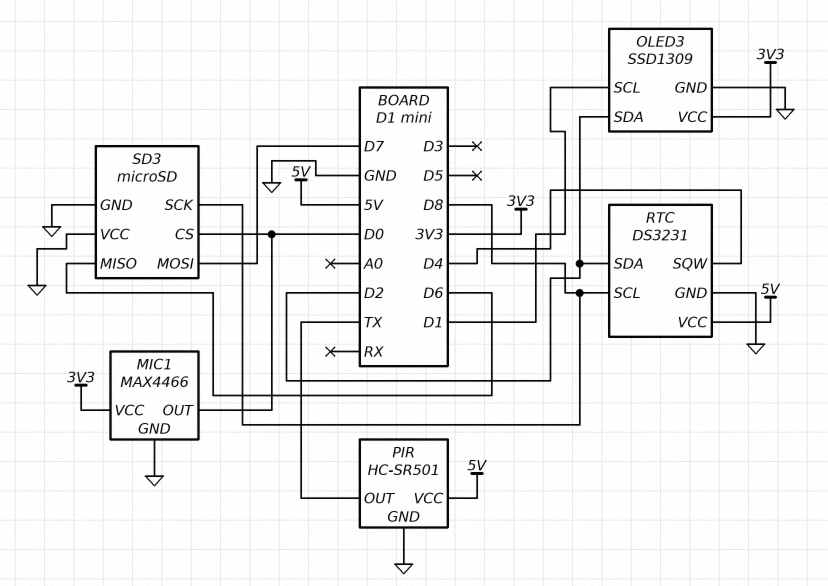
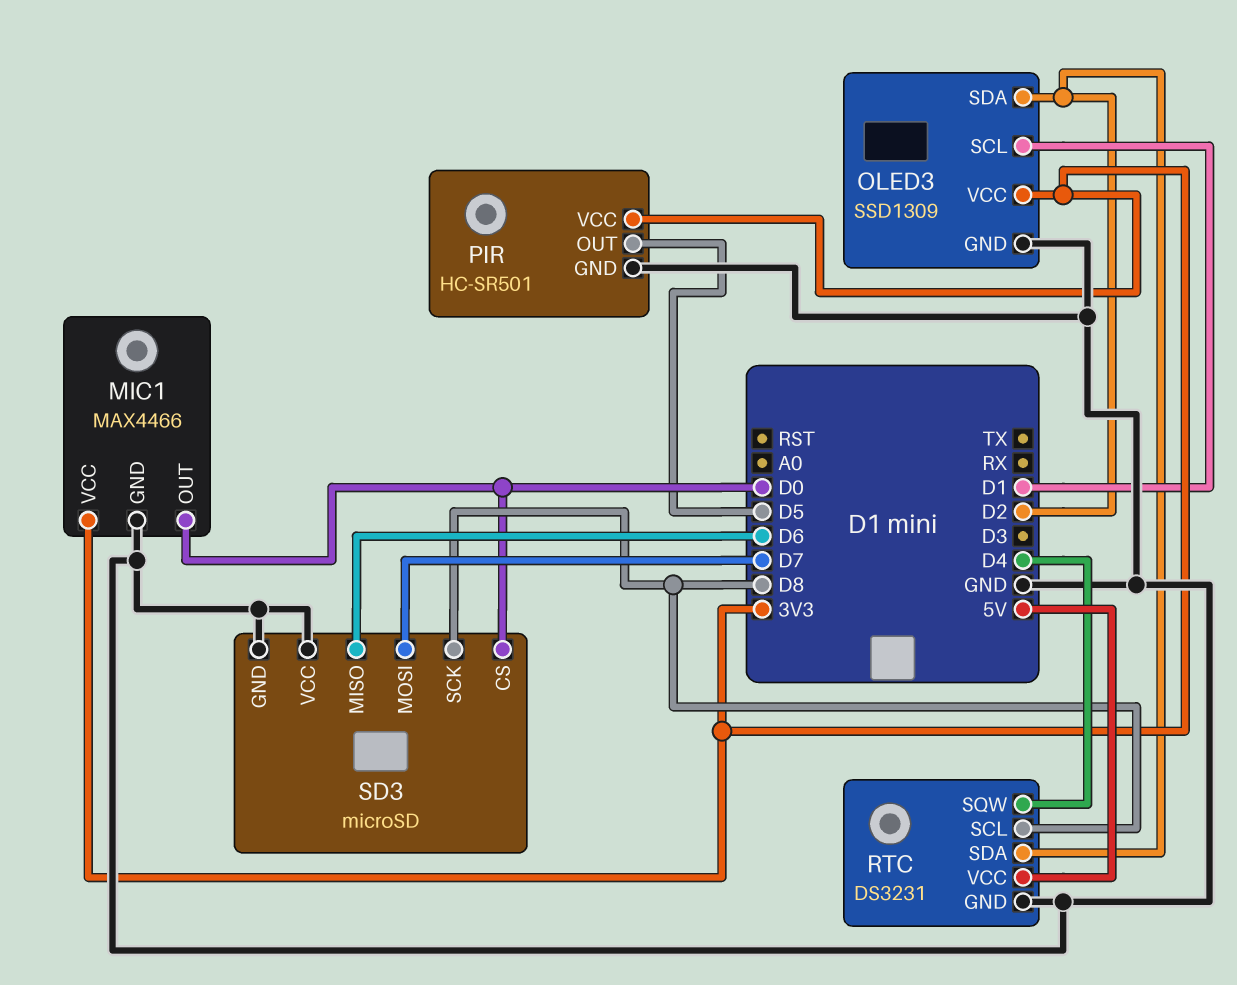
PIR pin OUT: TX -> D5
PIR pin VCC: 5V -> 3V3

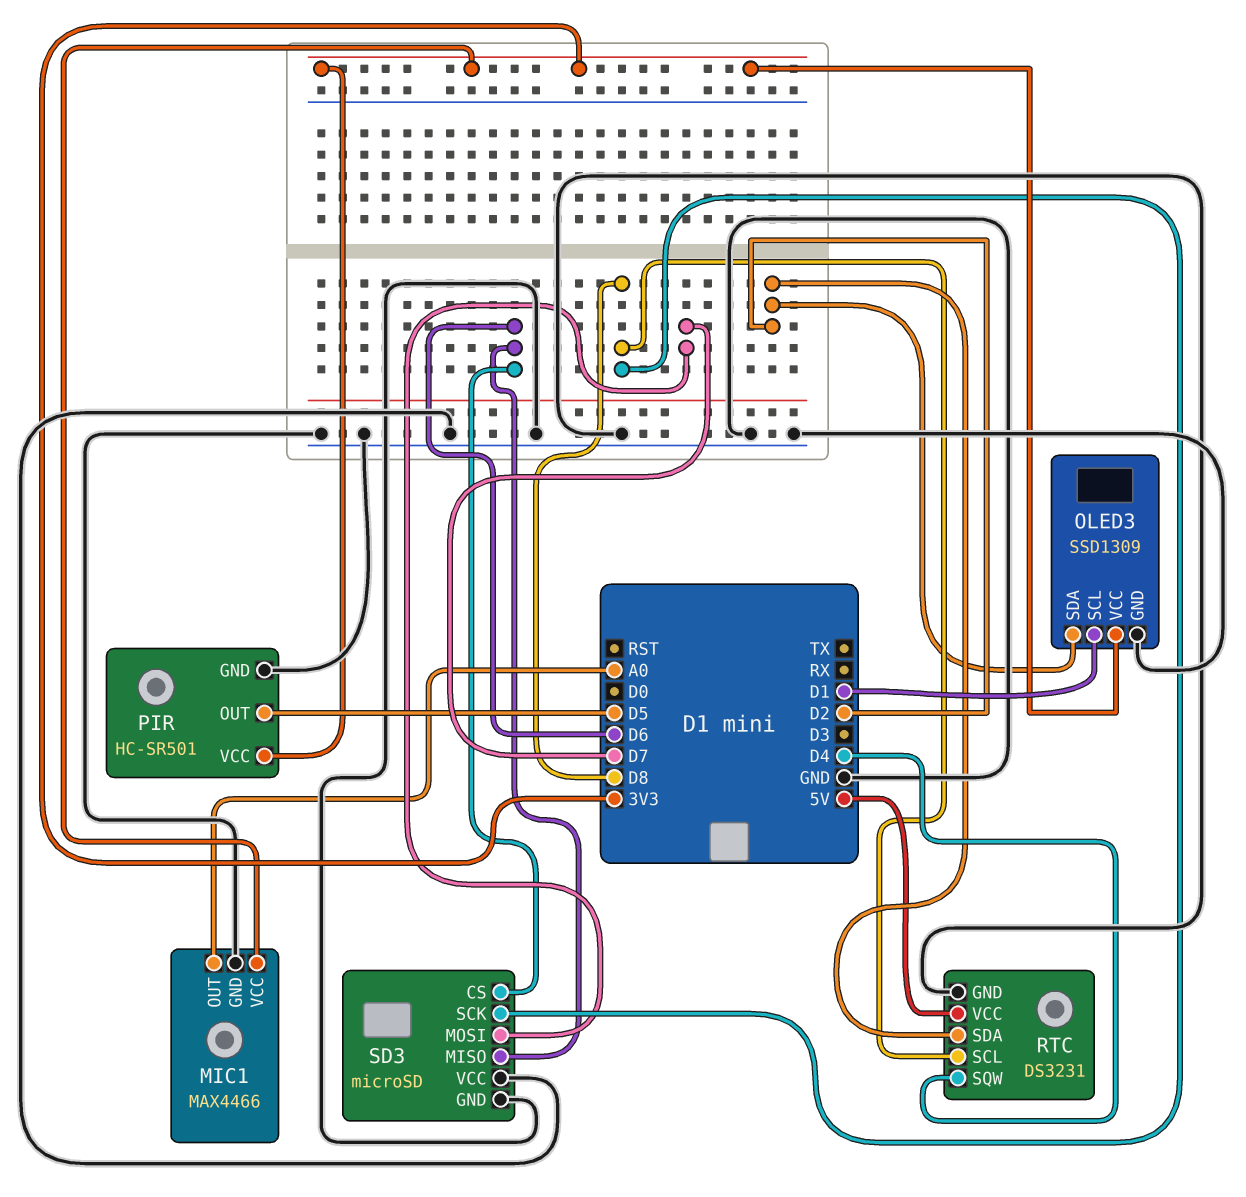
MIC1 pin OUT: D0 -> A0
SD3 pin CS: D0 -> D6

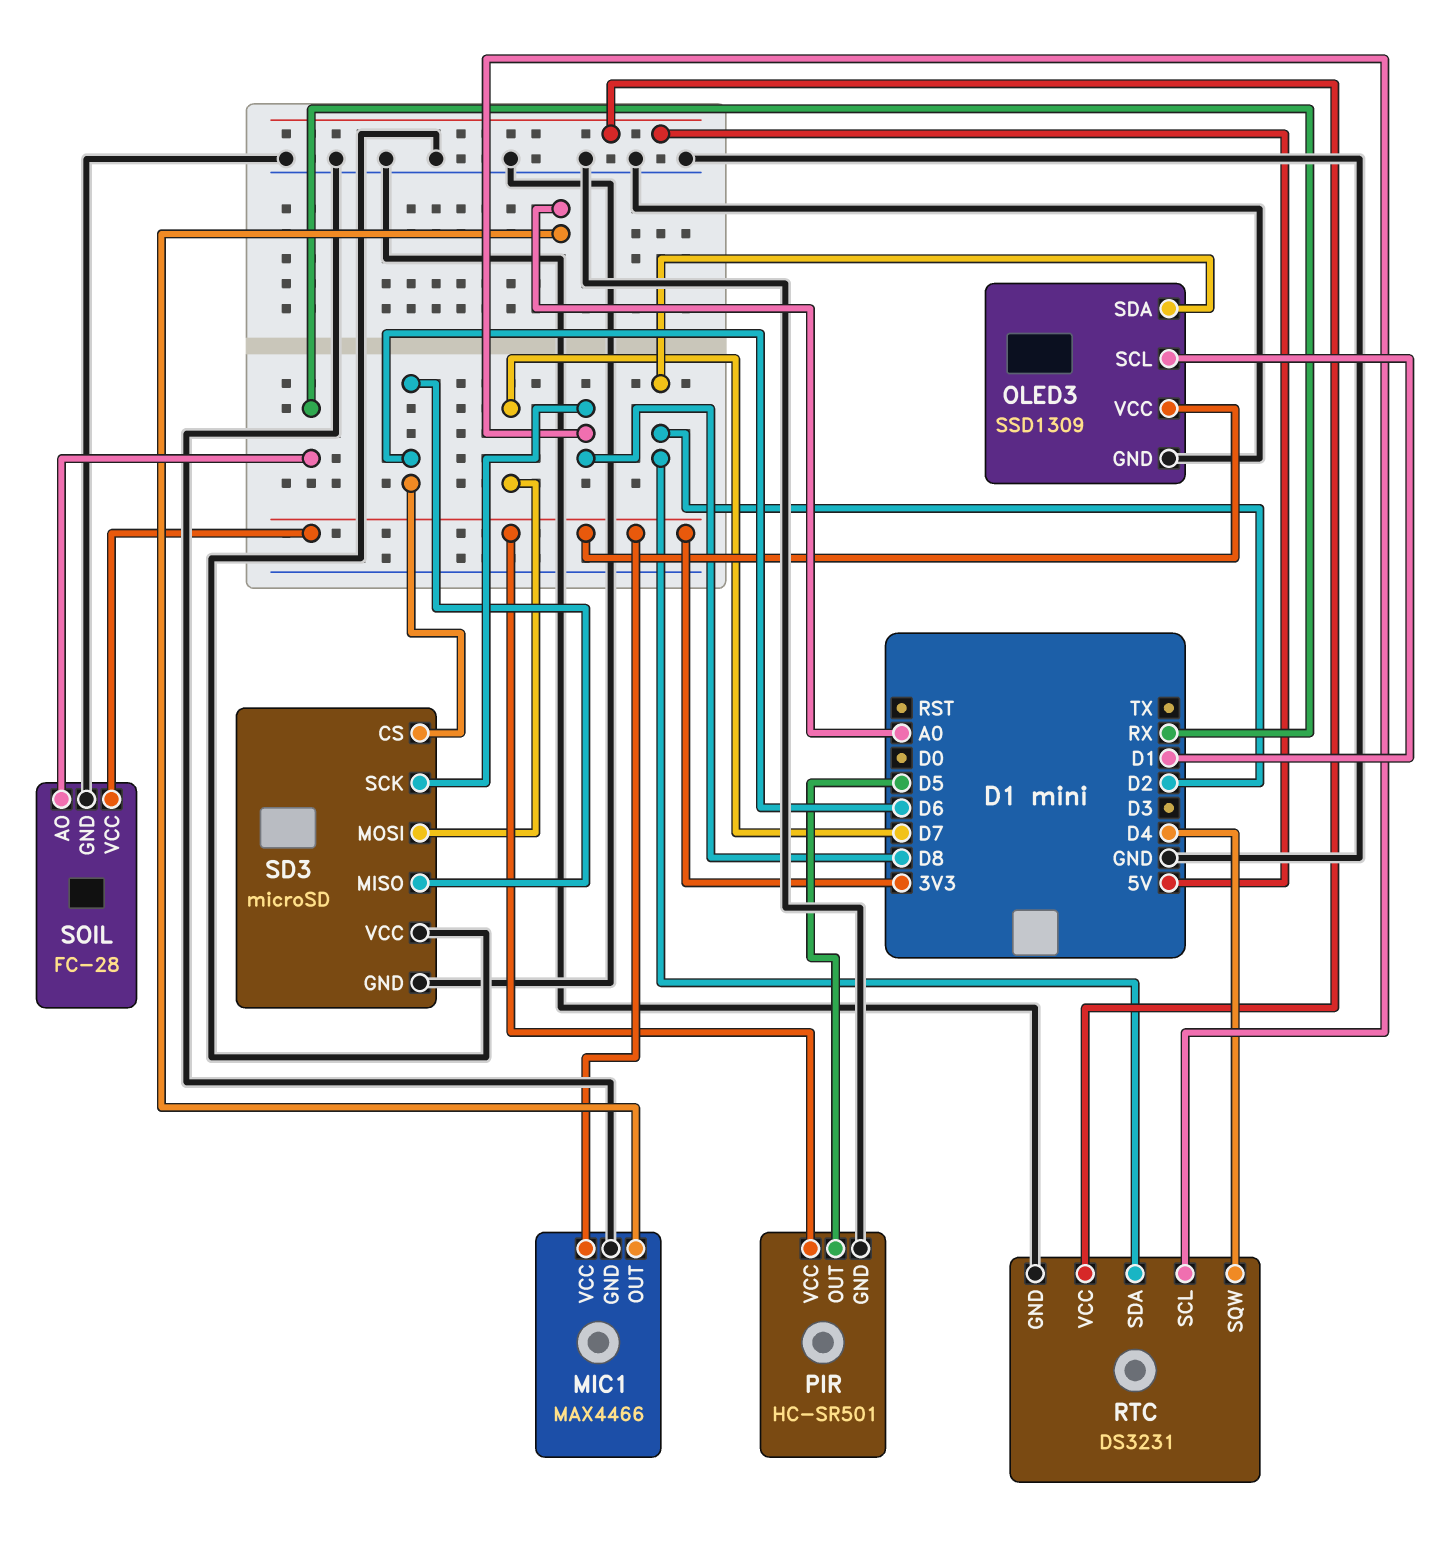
SOIL: none -> FC-28
SOIL pin AO: none -> RX
SOIL pin GND: none -> GND
SOIL pin VCC: none -> 3V3

